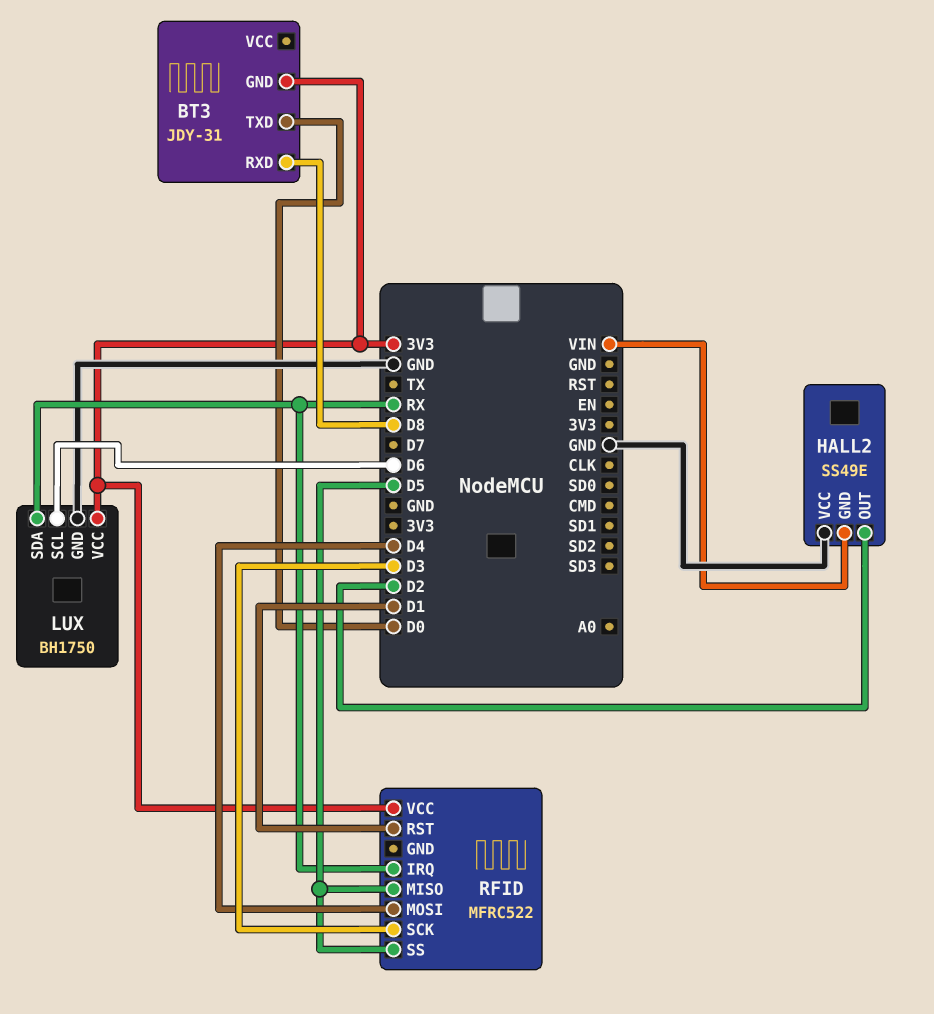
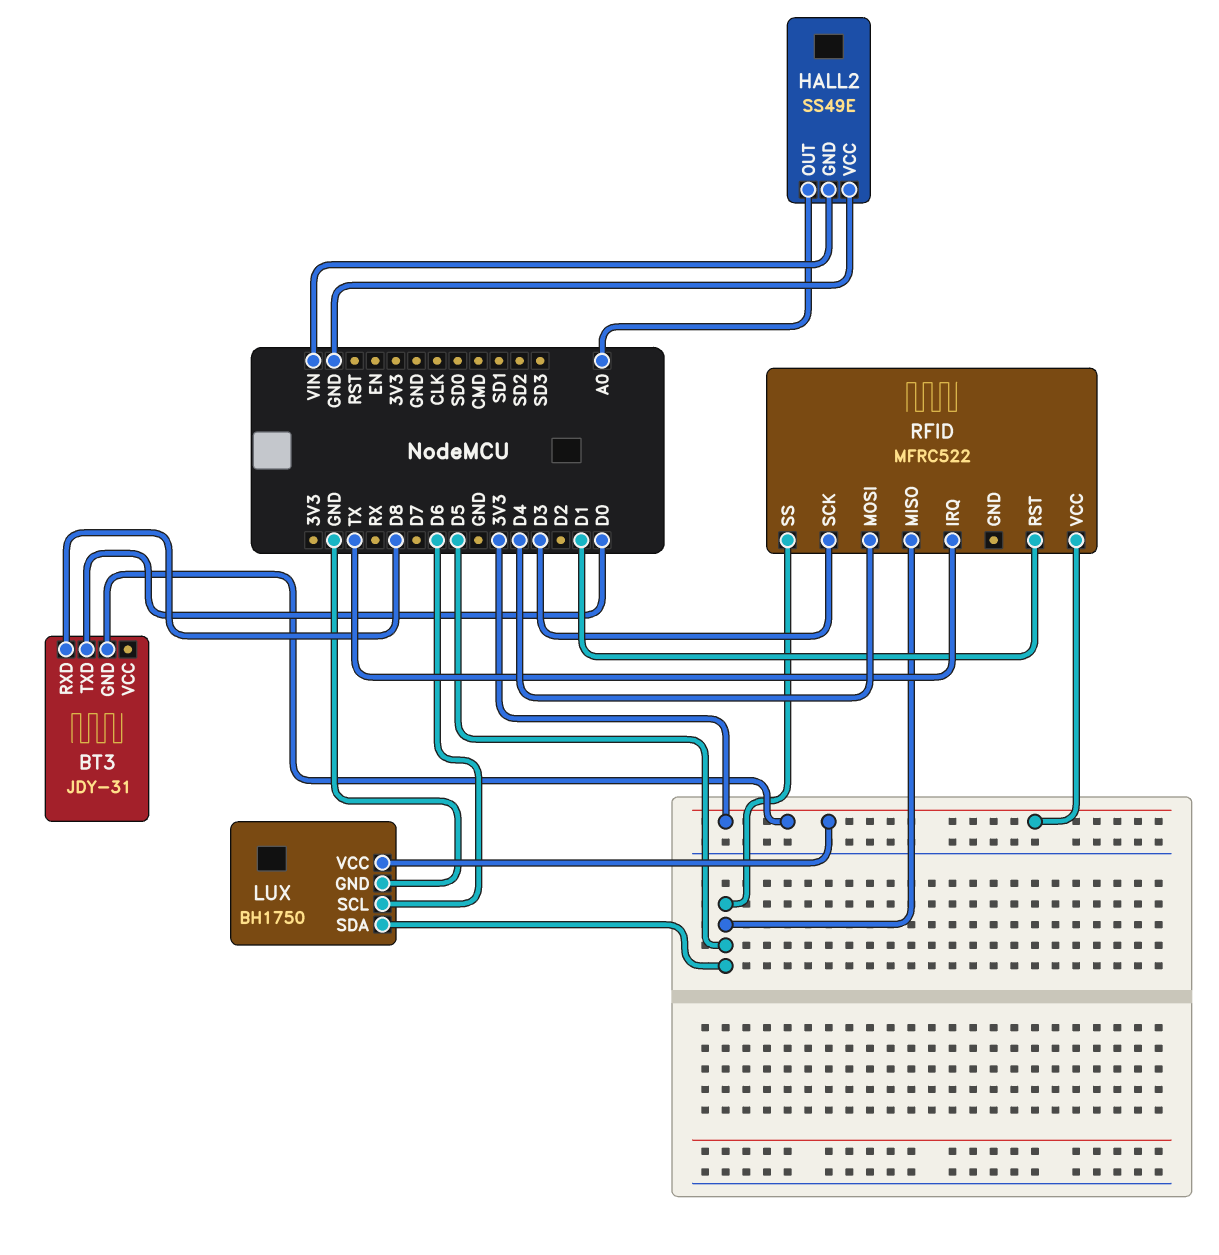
HALL2 pin OUT: D2 -> A0
LUX pin SDA: RX -> D5
RFID pin IRQ: RX -> TX

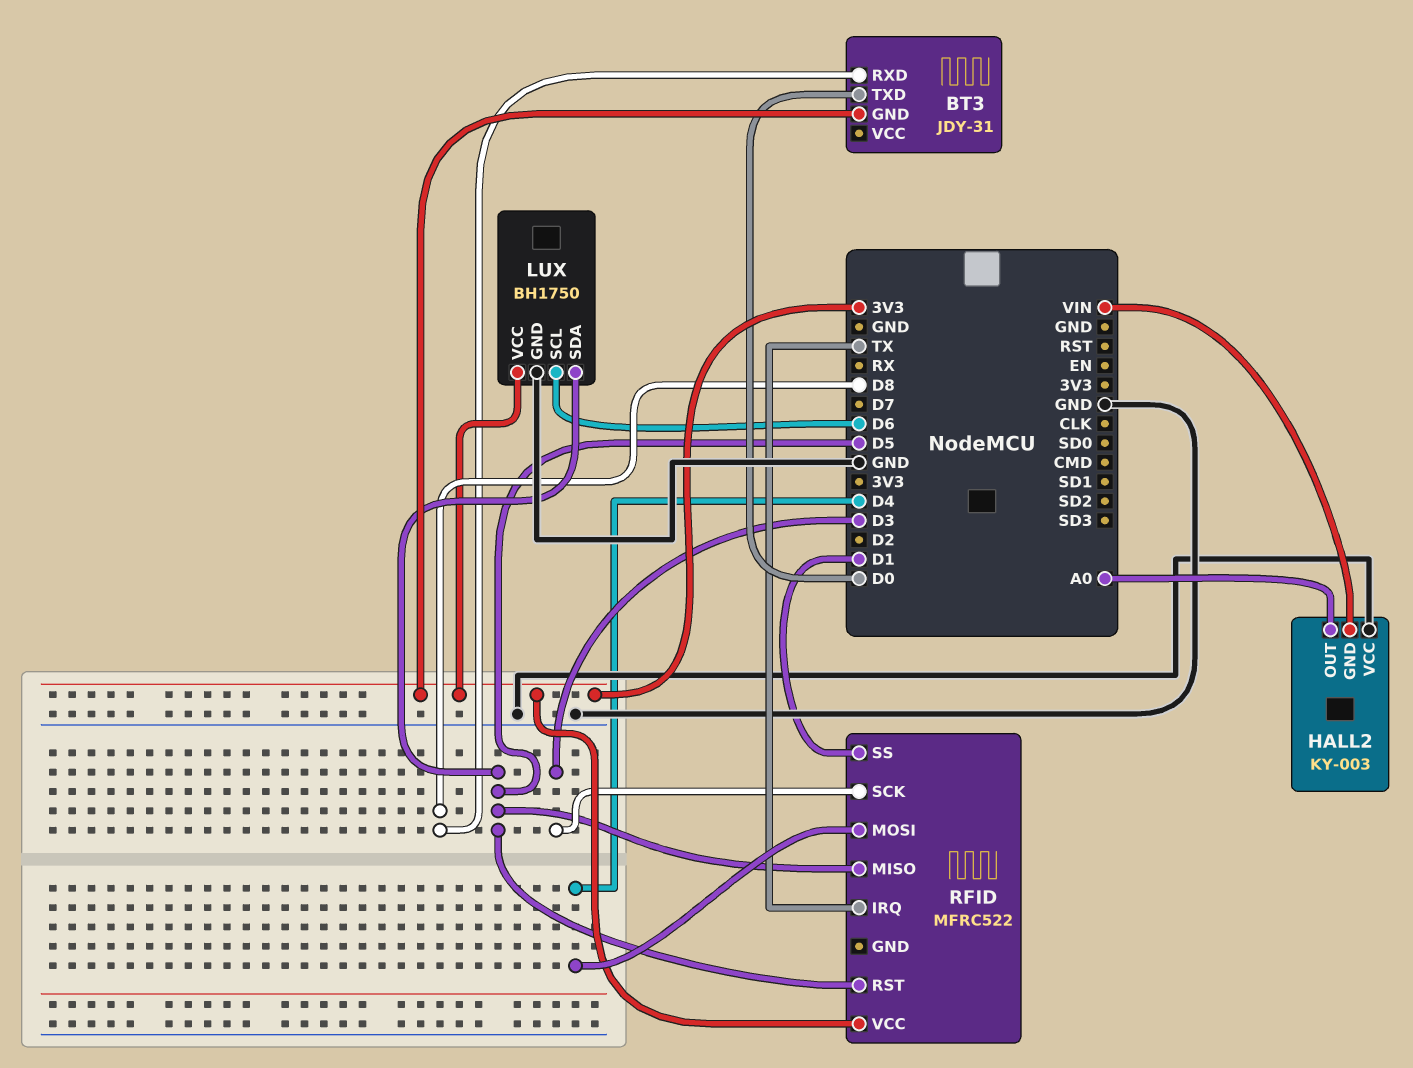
HALL2: SS49E -> KY-003
RFID pin RST: D1 -> D5
RFID pin SS: D5 -> D1

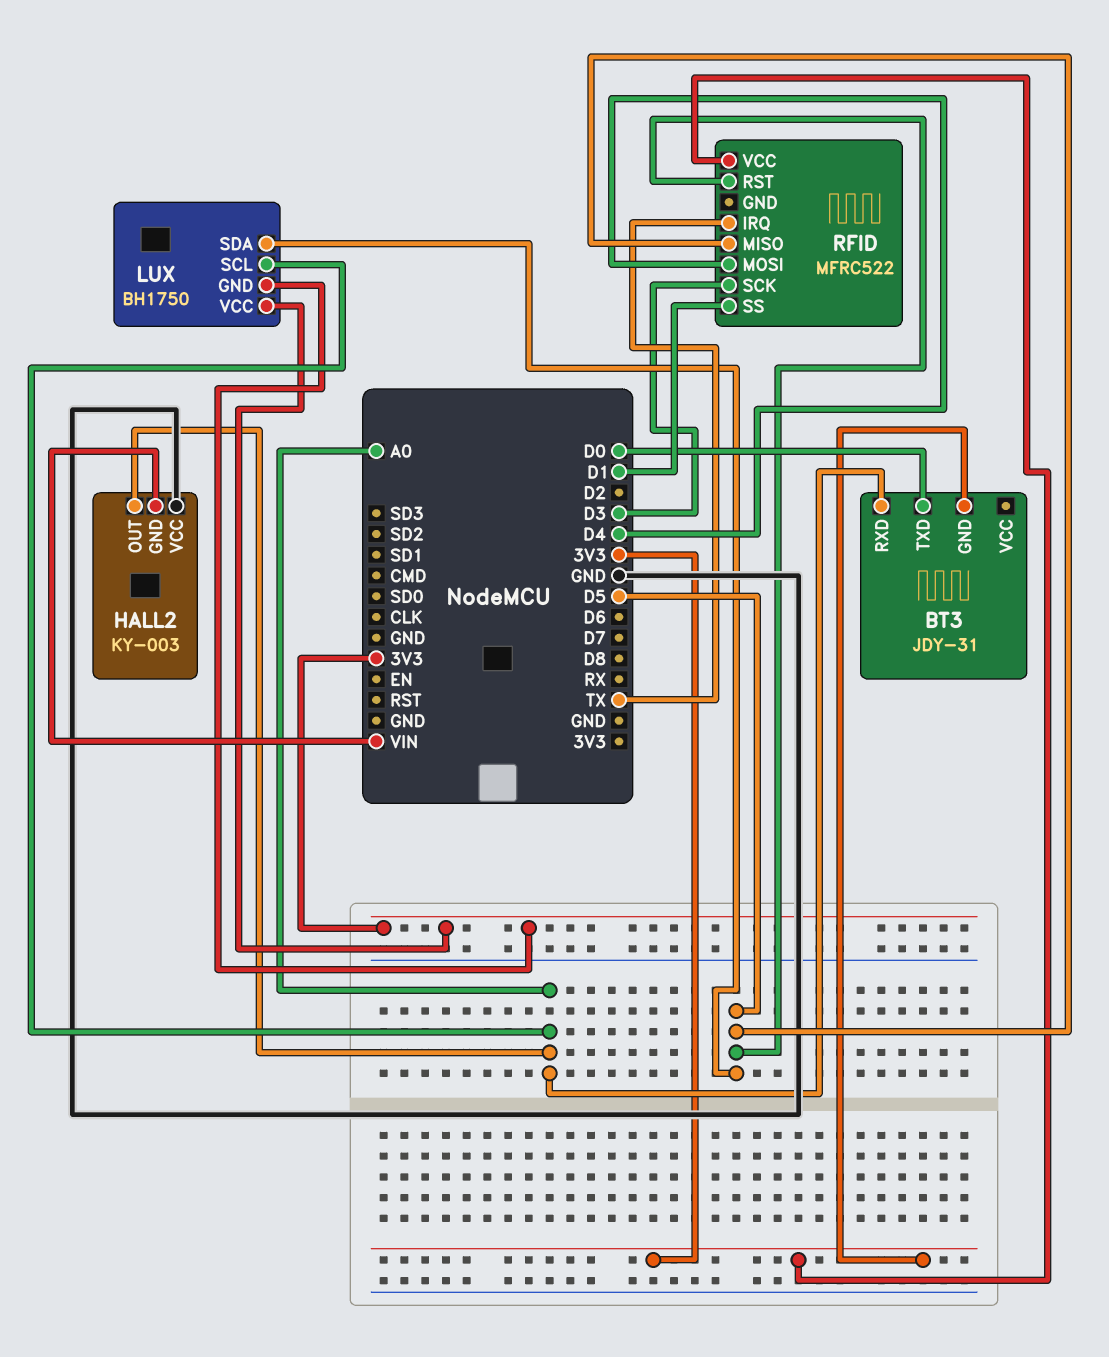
BT3 pin RXD: D8 -> A0
LUX pin GND: GND -> 3V3
LUX pin SCL: D6 -> A0

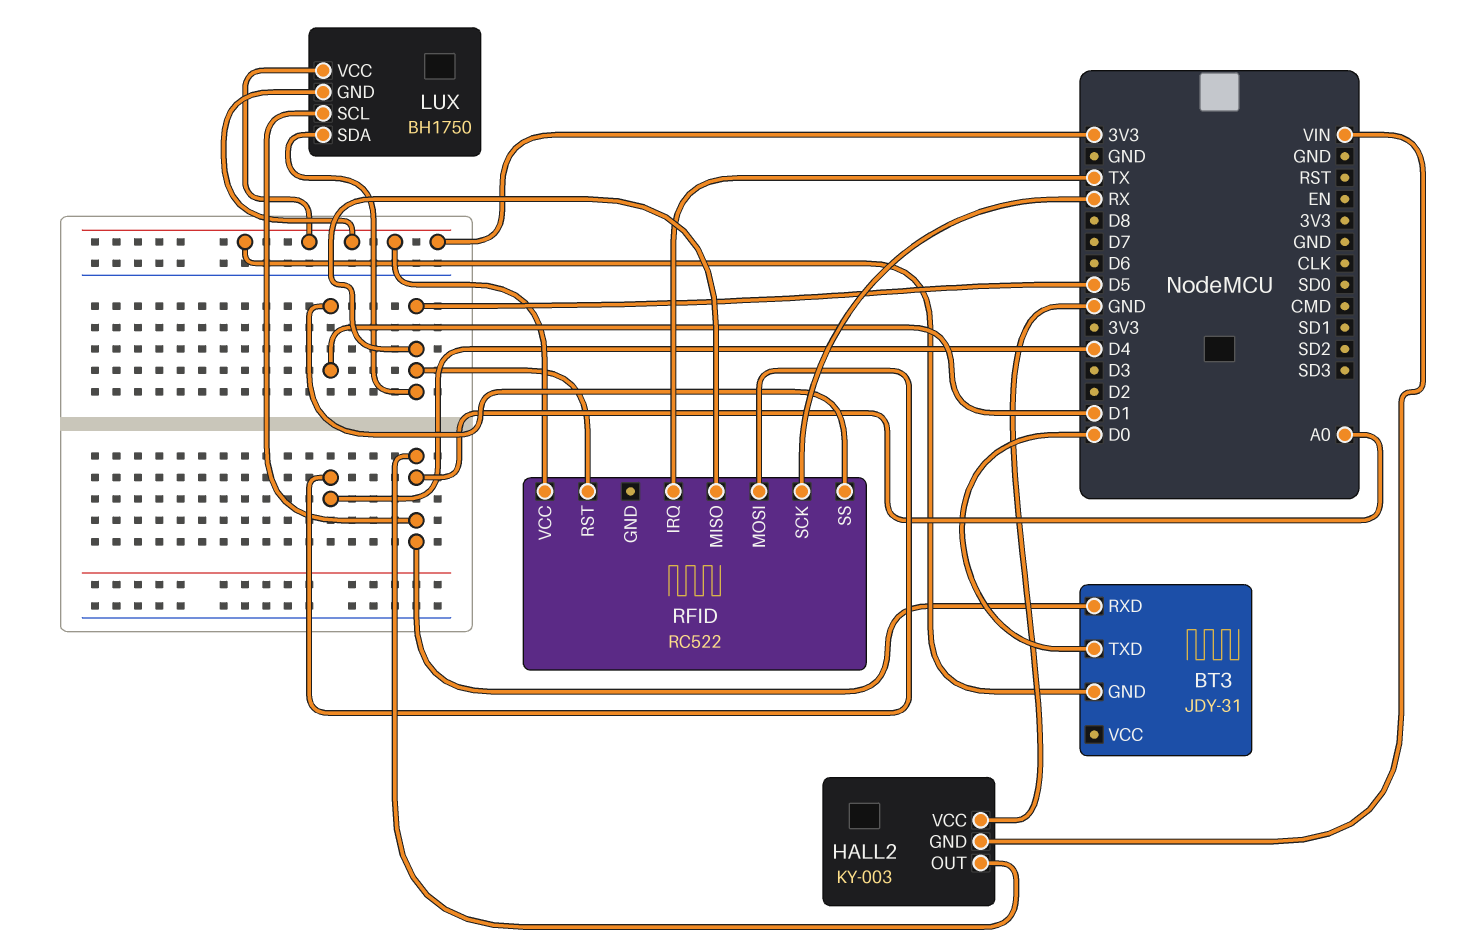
RFID: MFRC522 -> RC522
RFID pin SCK: D3 -> RX

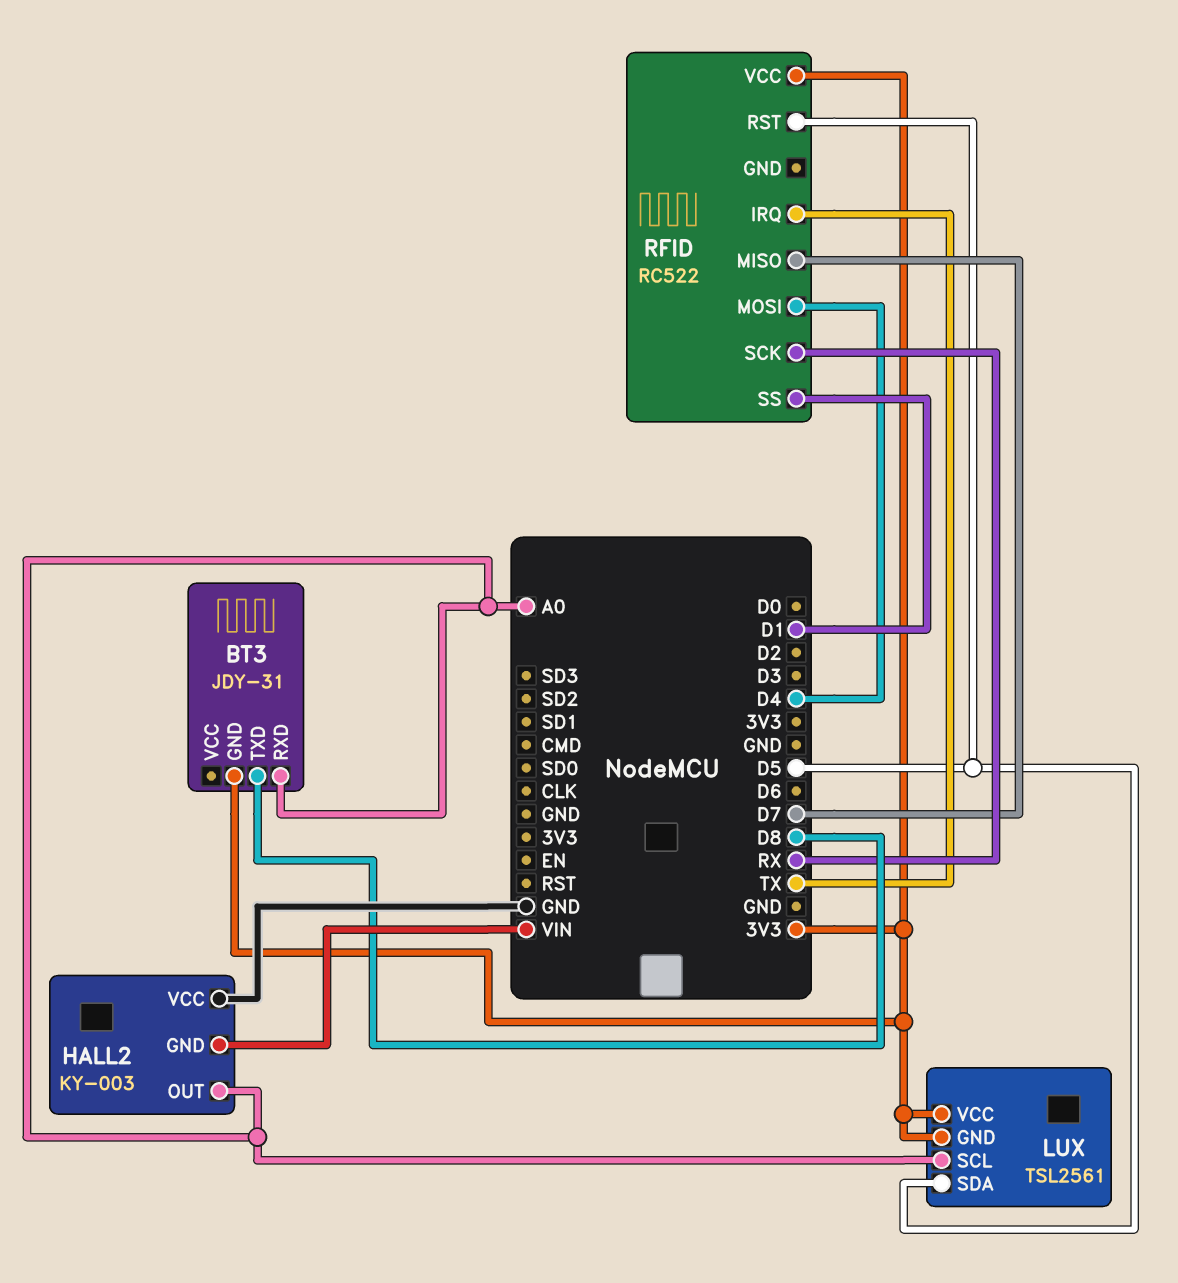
BT3 pin TXD: D0 -> D8
LUX: BH1750 -> TSL2561
RFID pin MISO: D5 -> D7

